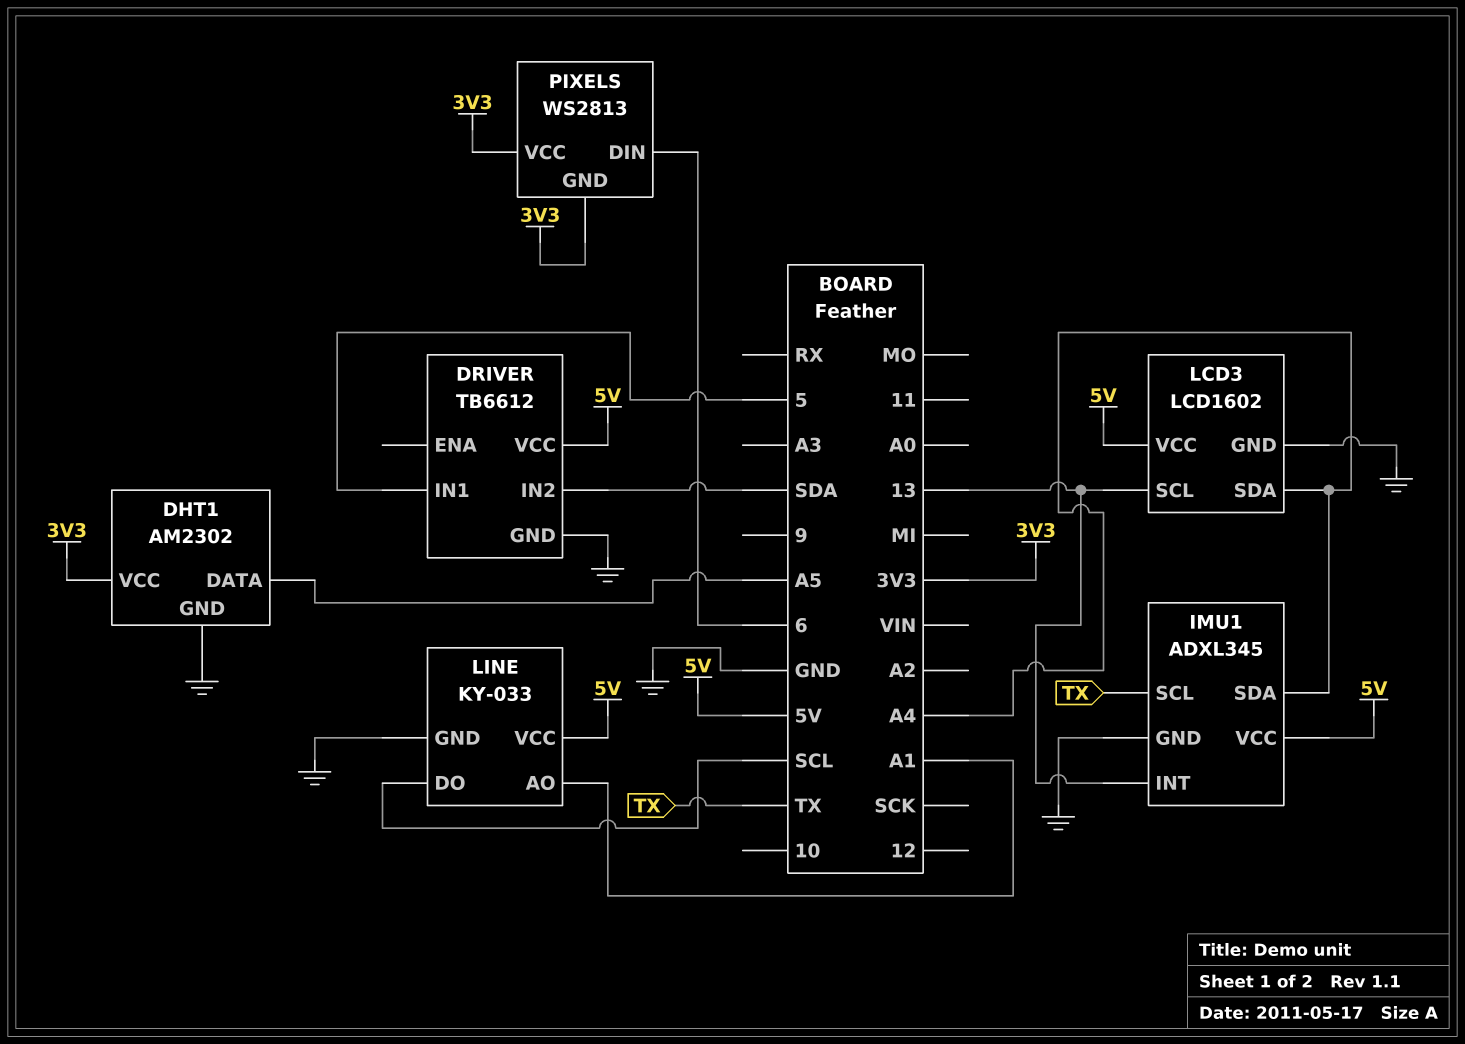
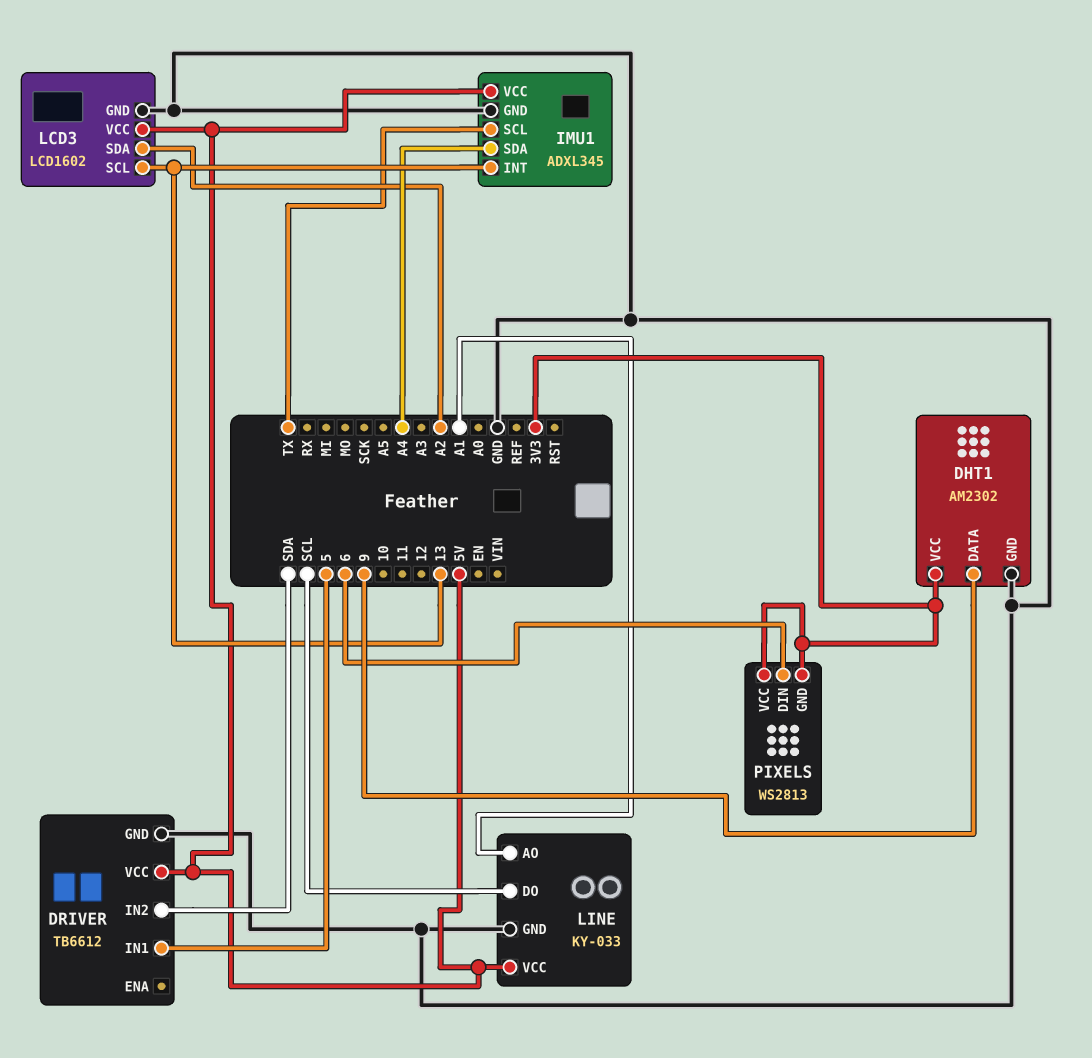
DHT1 pin DATA: A5 -> 9
LCD3 pin SDA: A4 -> A2

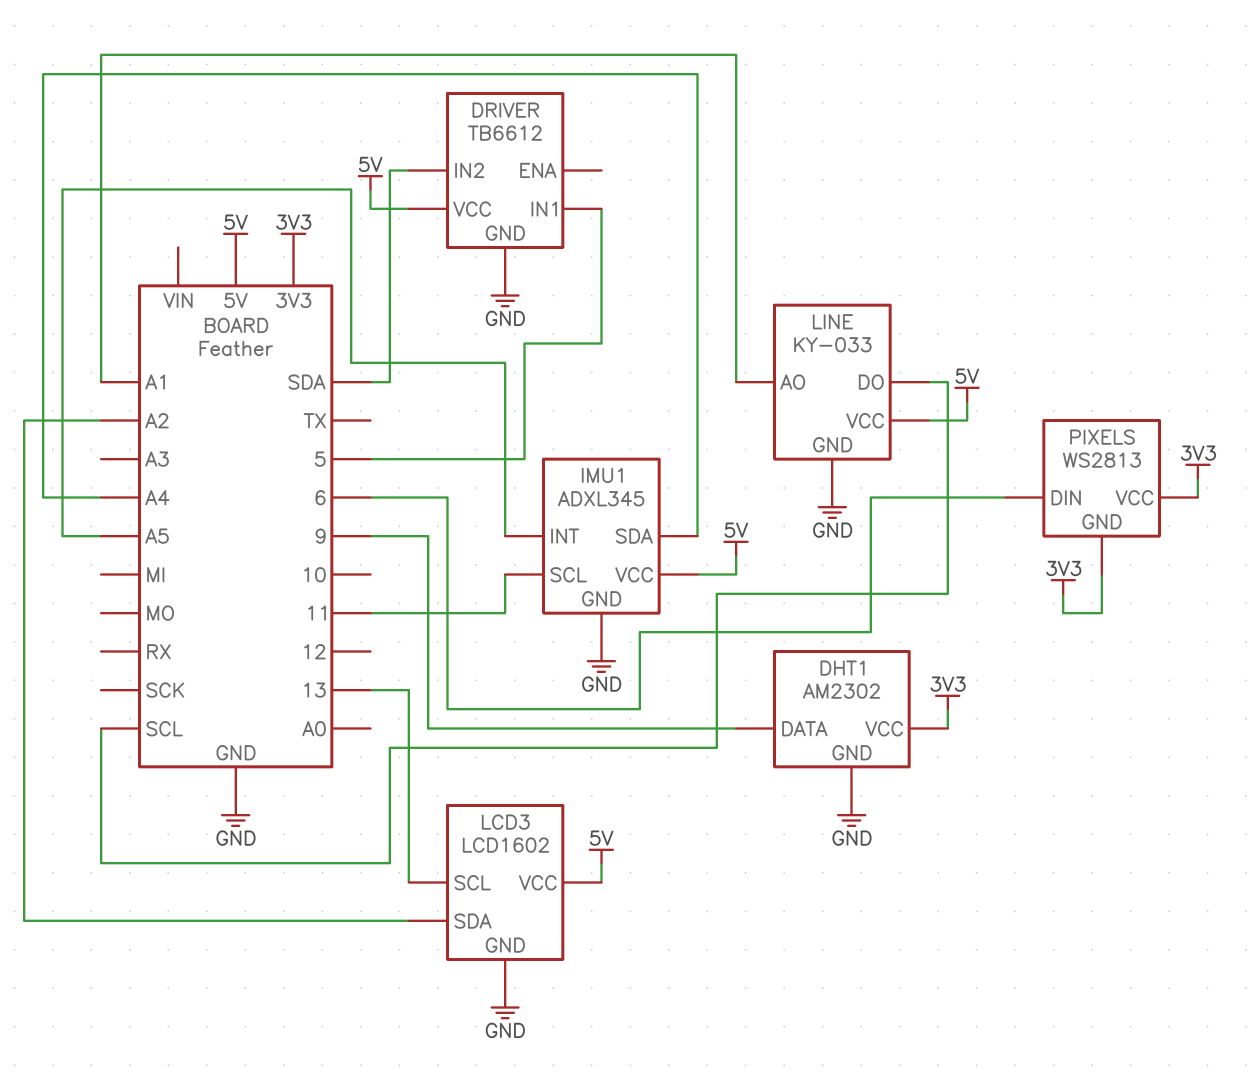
IMU1 pin INT: 13 -> A5
IMU1 pin SCL: TX -> 11

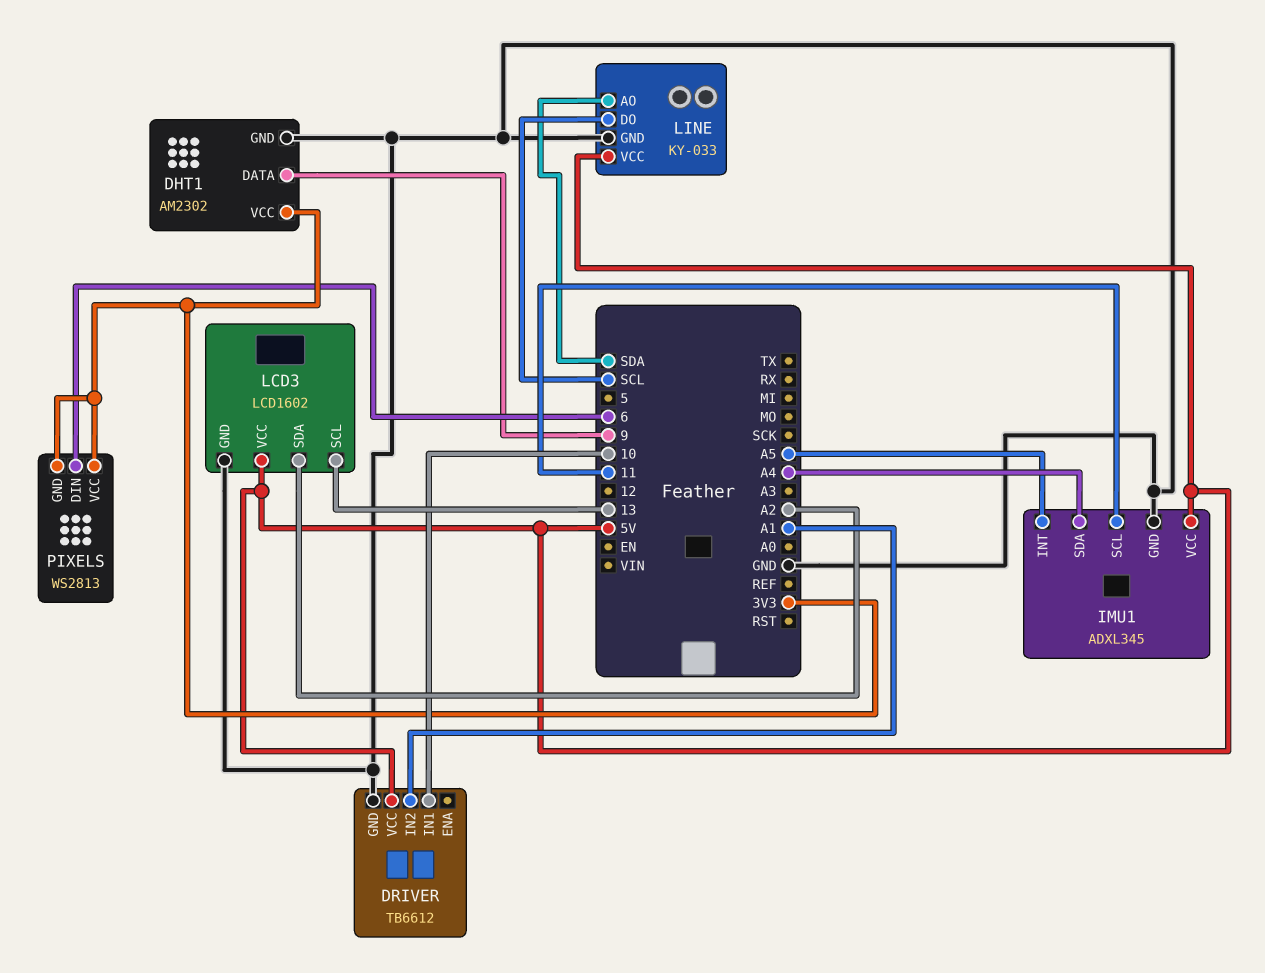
DRIVER pin IN1: 5 -> 10
DRIVER pin IN2: SDA -> A1
LINE pin AO: A1 -> SDA

